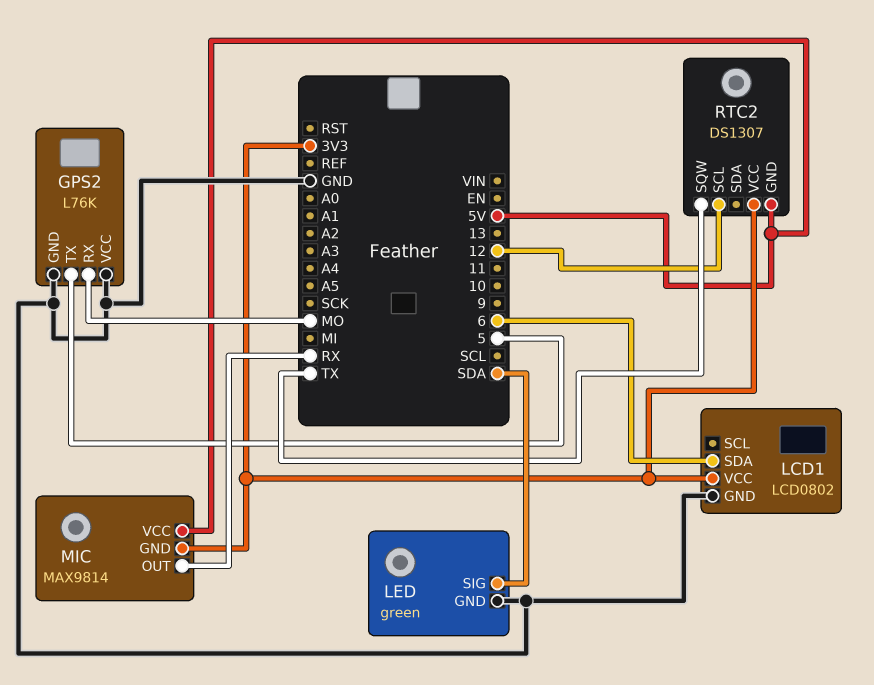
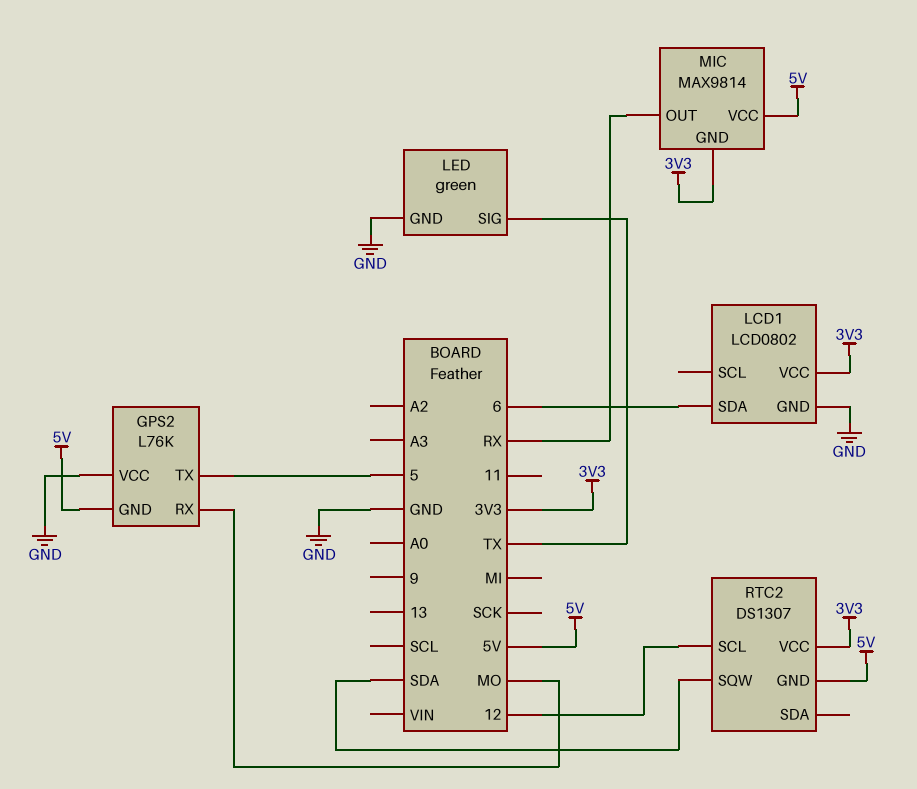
GPS2 pin GND: GND -> 5V
LED pin SIG: SDA -> TX
RTC2 pin SQW: TX -> SDA

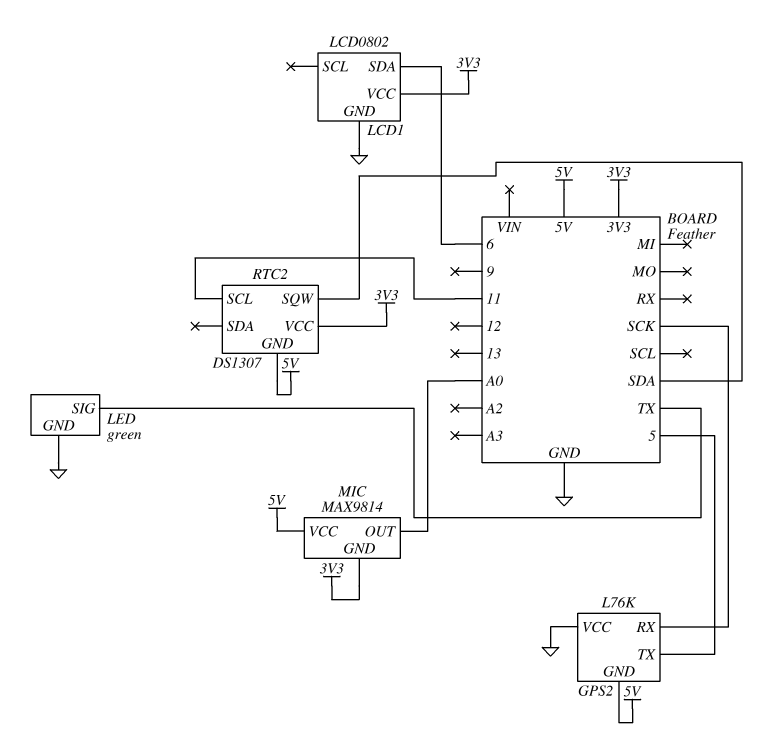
GPS2 pin RX: MO -> SCK
MIC pin OUT: RX -> A0
RTC2 pin SCL: 12 -> 11

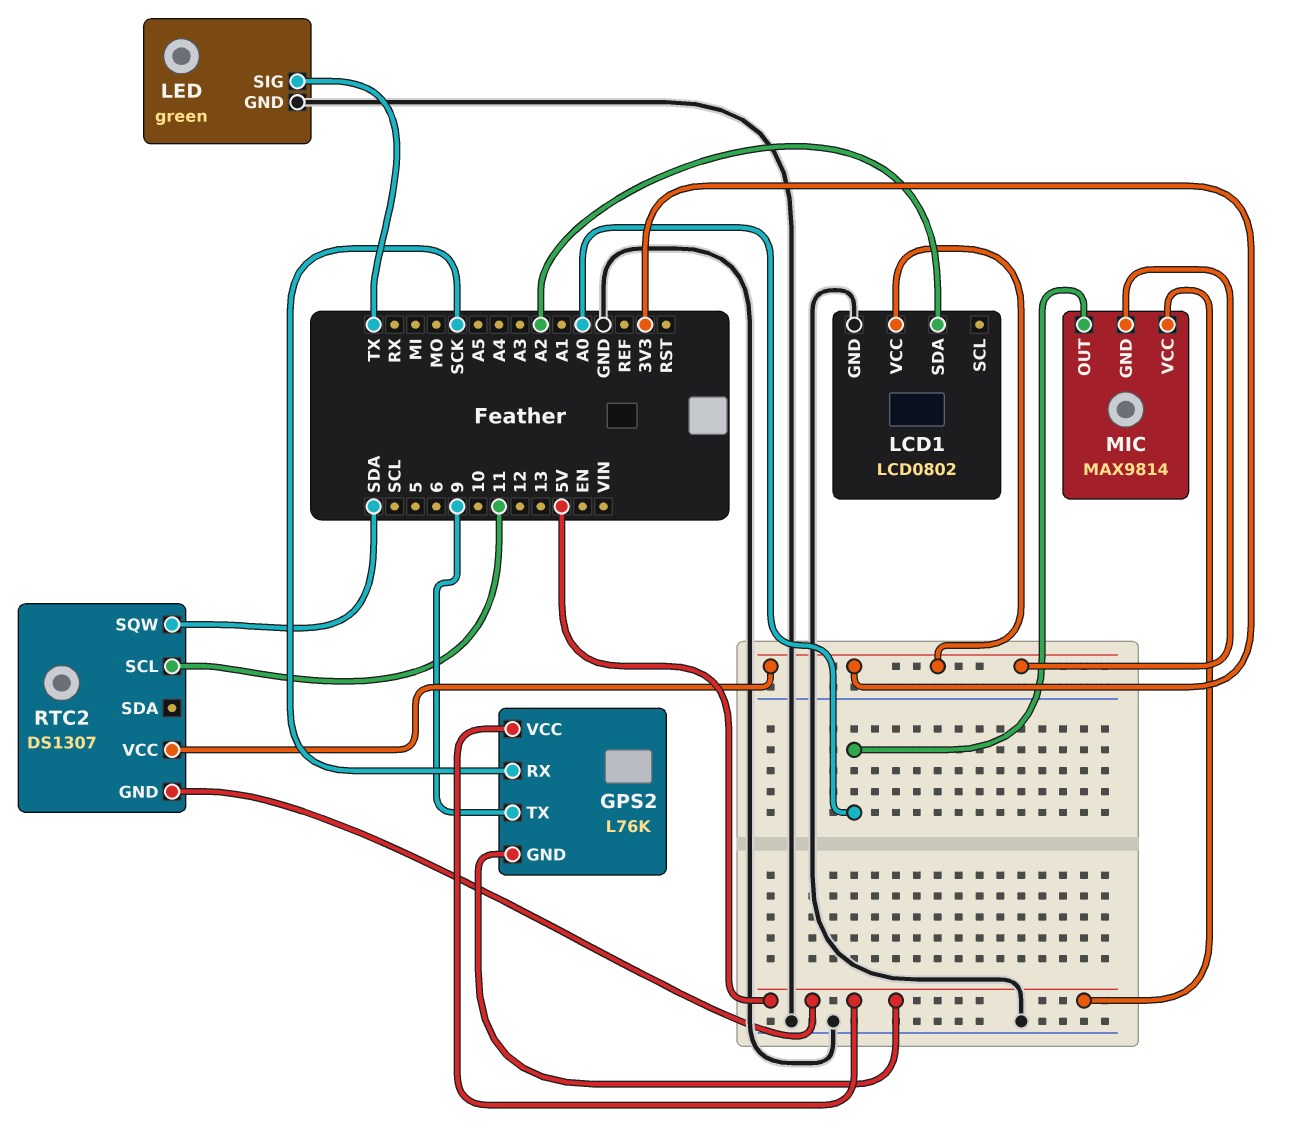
GPS2 pin TX: 5 -> 9
GPS2 pin VCC: GND -> 5V
LCD1 pin SDA: 6 -> A2

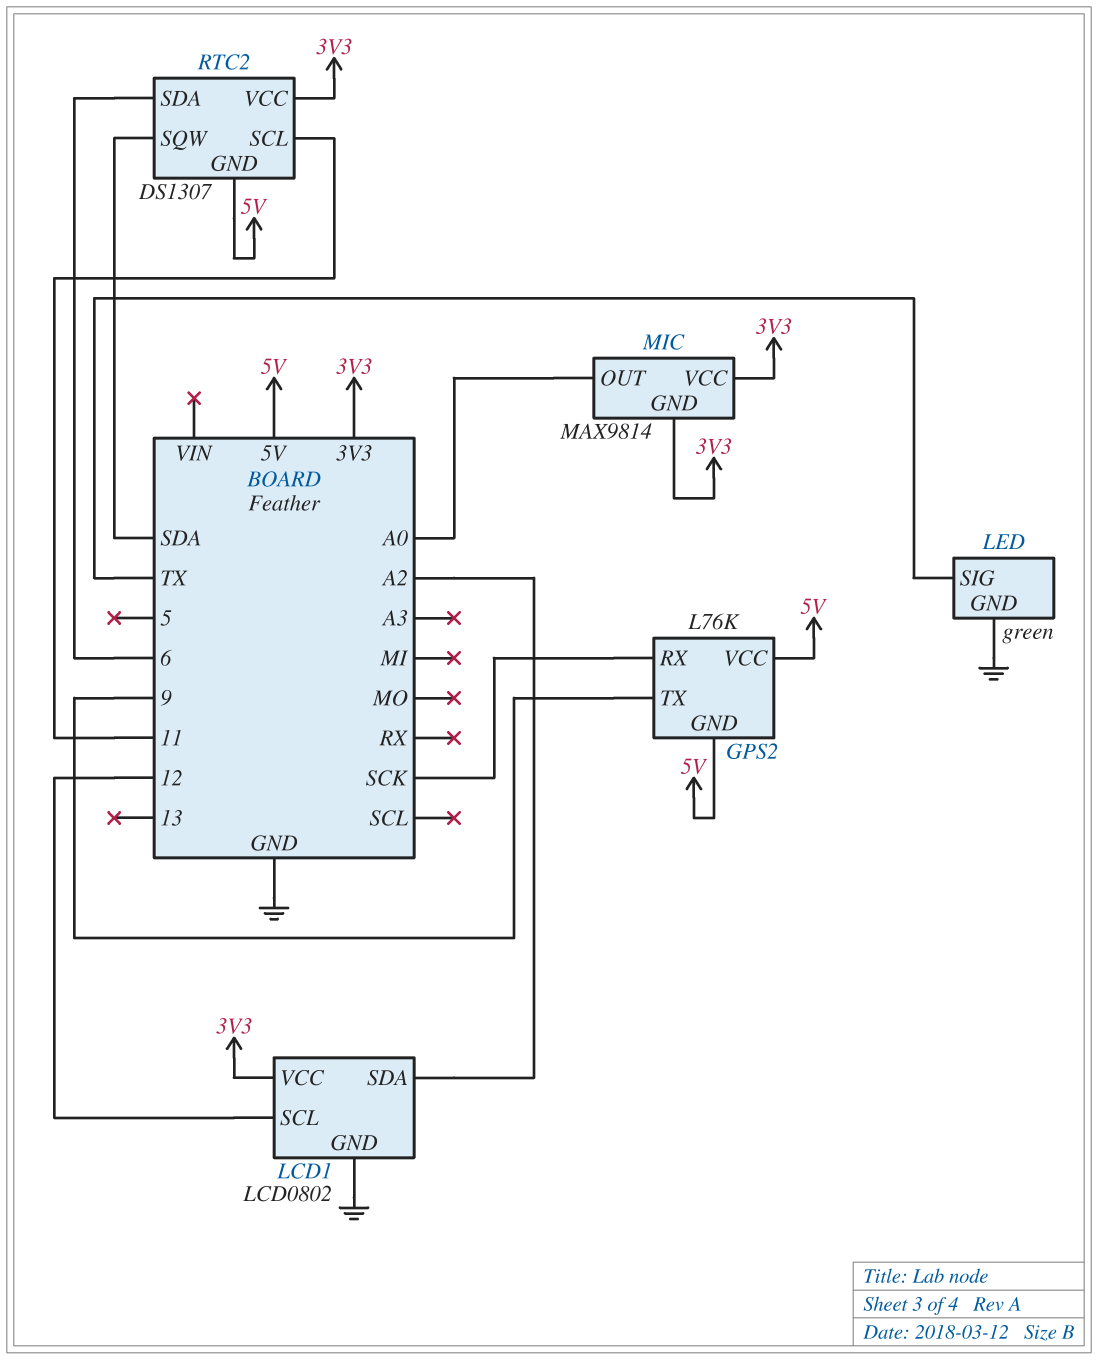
LCD1 pin SCL: none -> 12
MIC pin VCC: 5V -> 3V3
RTC2 pin SDA: none -> 6

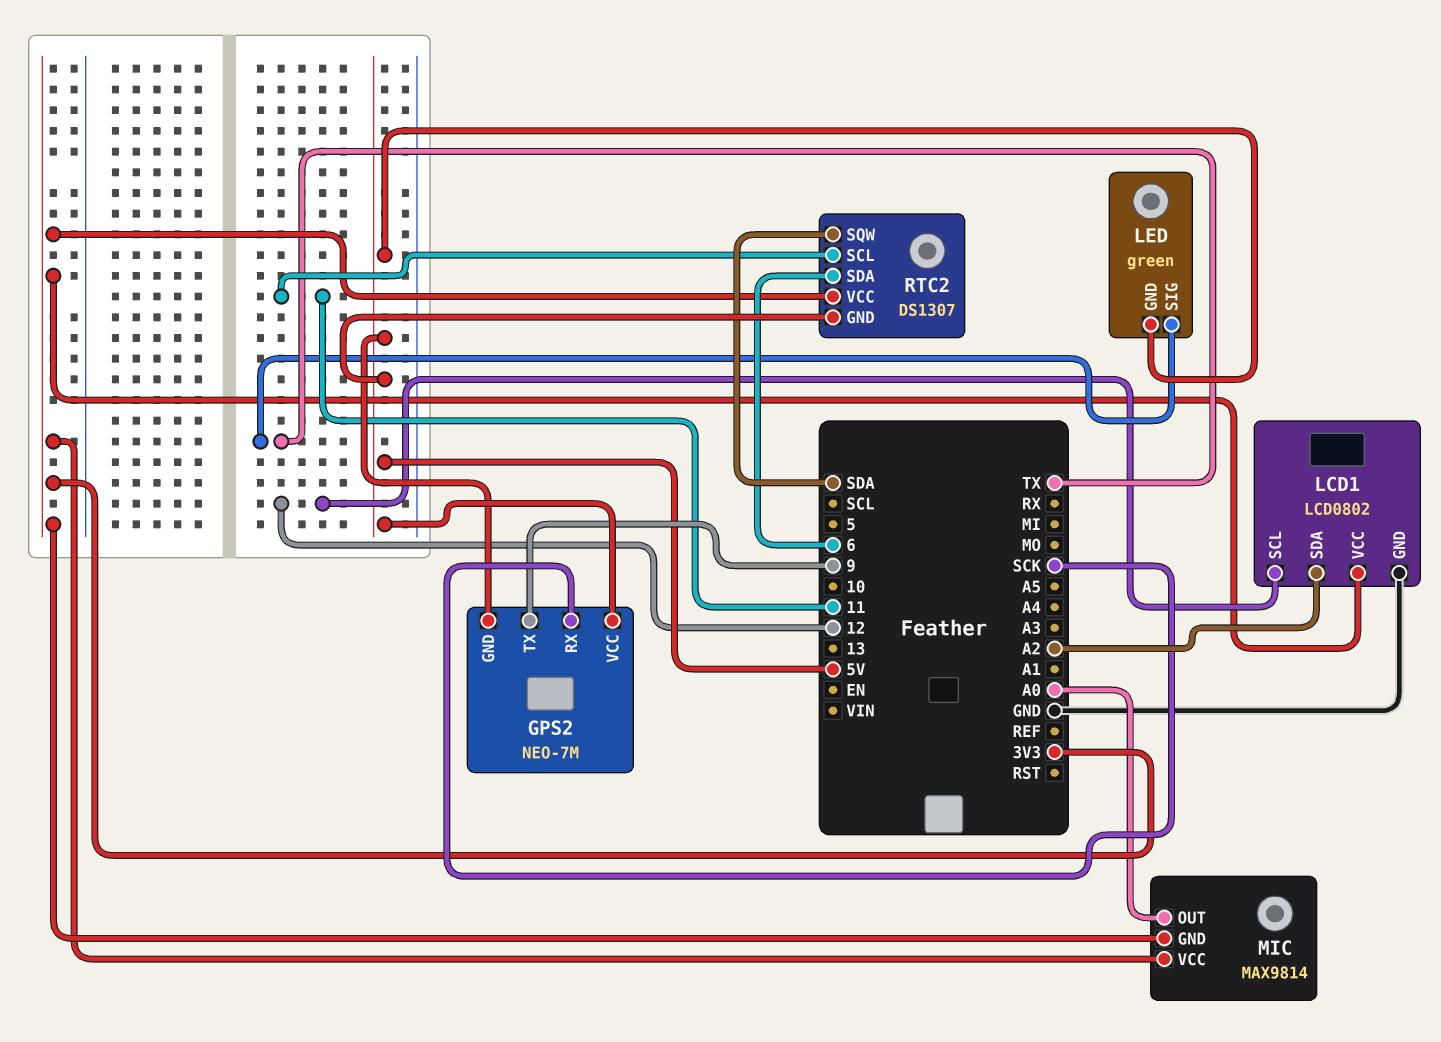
GPS2: L76K -> NEO-7M
LED pin GND: GND -> 5V

